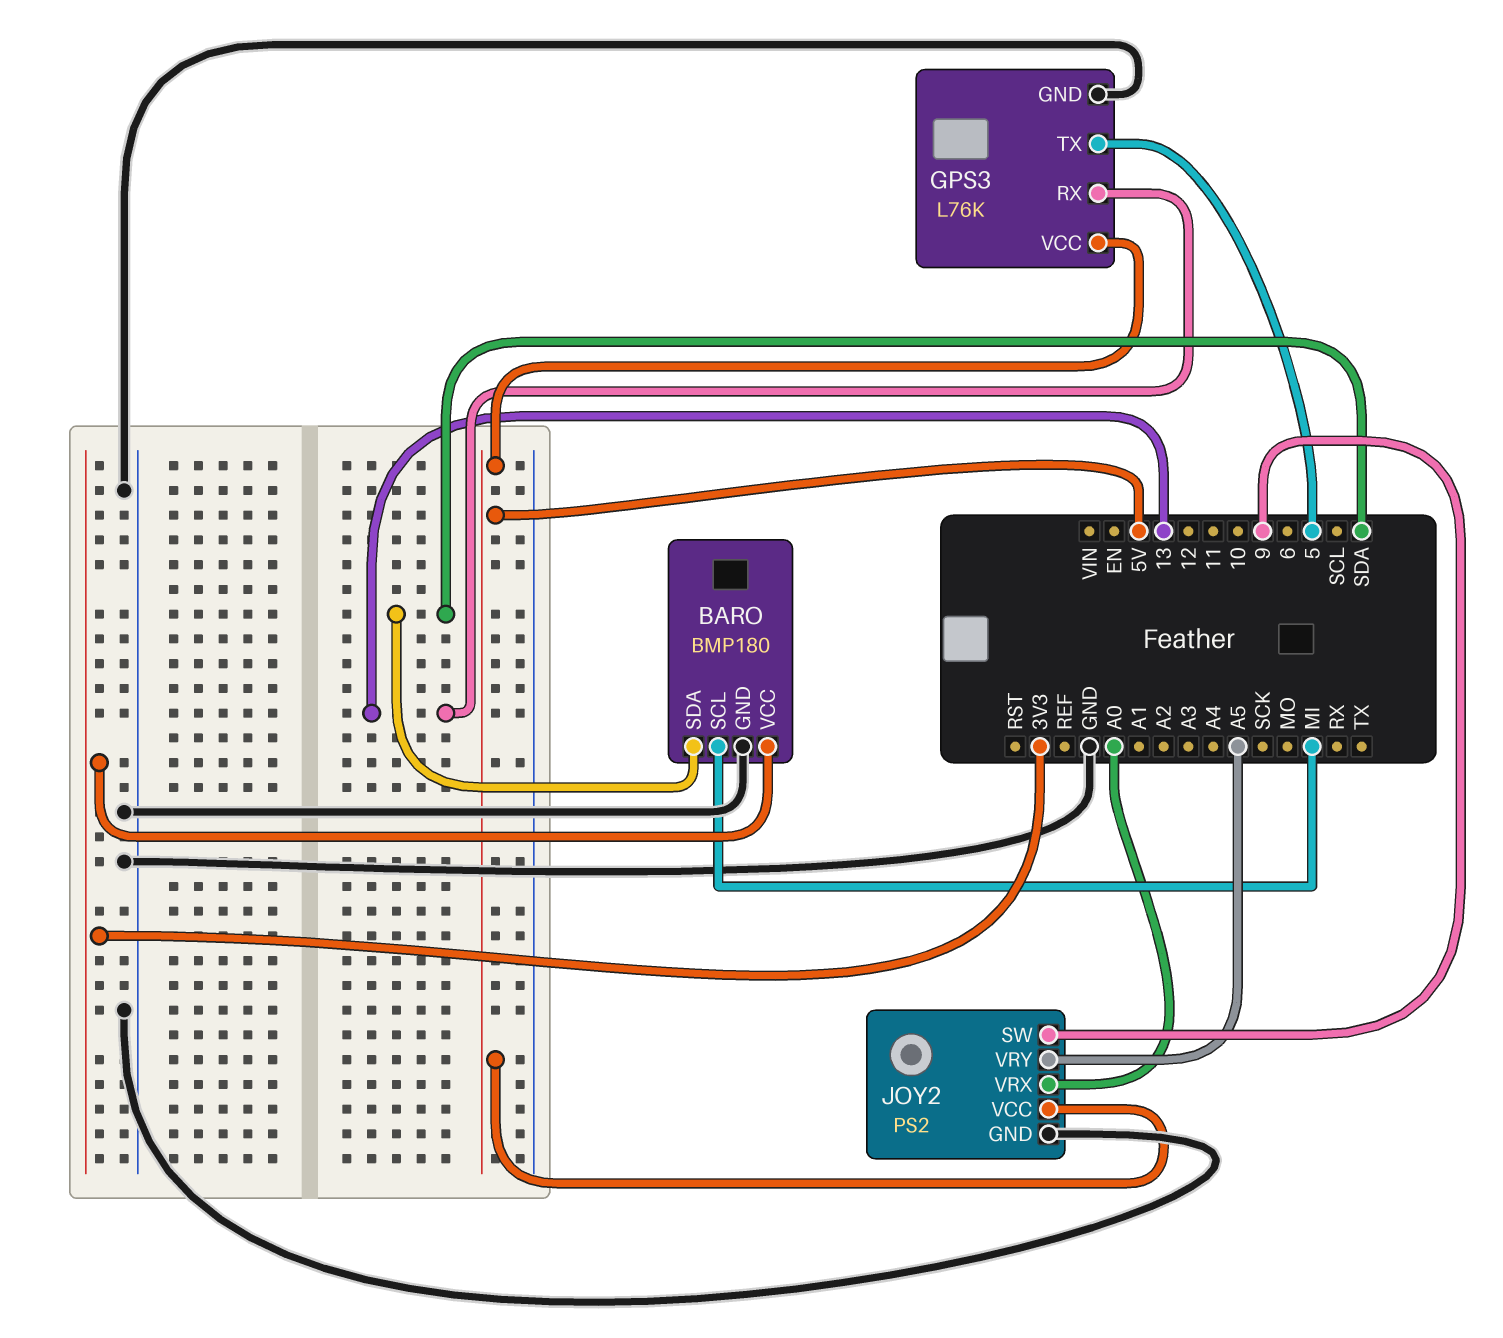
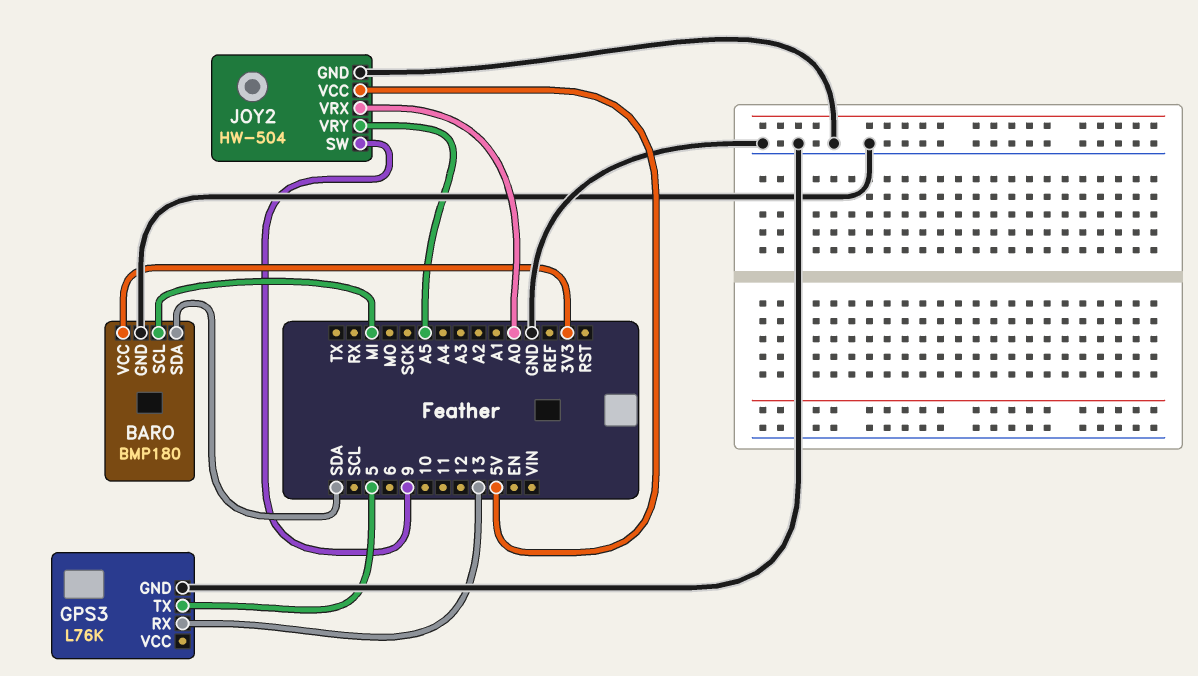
GPS3 pin VCC: 5V -> none
JOY2: PS2 -> HW-504

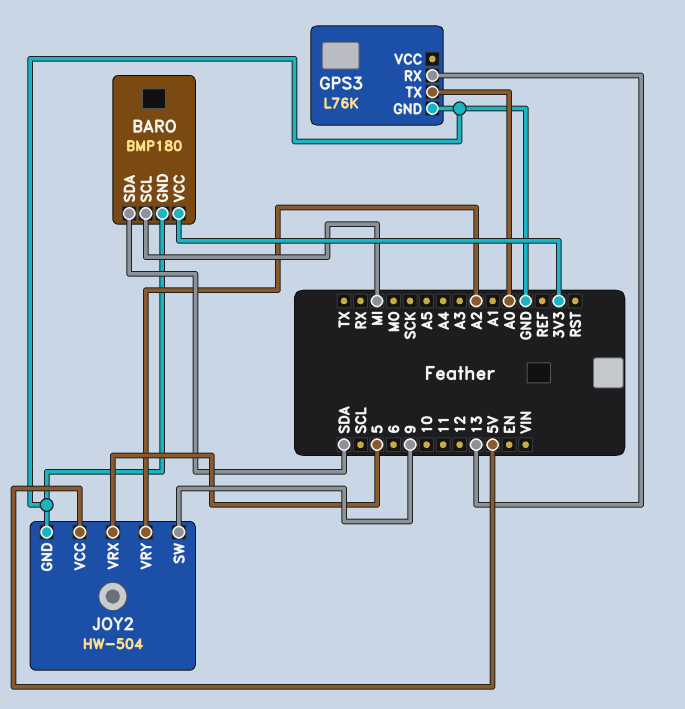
GPS3 pin TX: 5 -> A0
JOY2 pin VRX: A0 -> 5
JOY2 pin VRY: A5 -> A2

